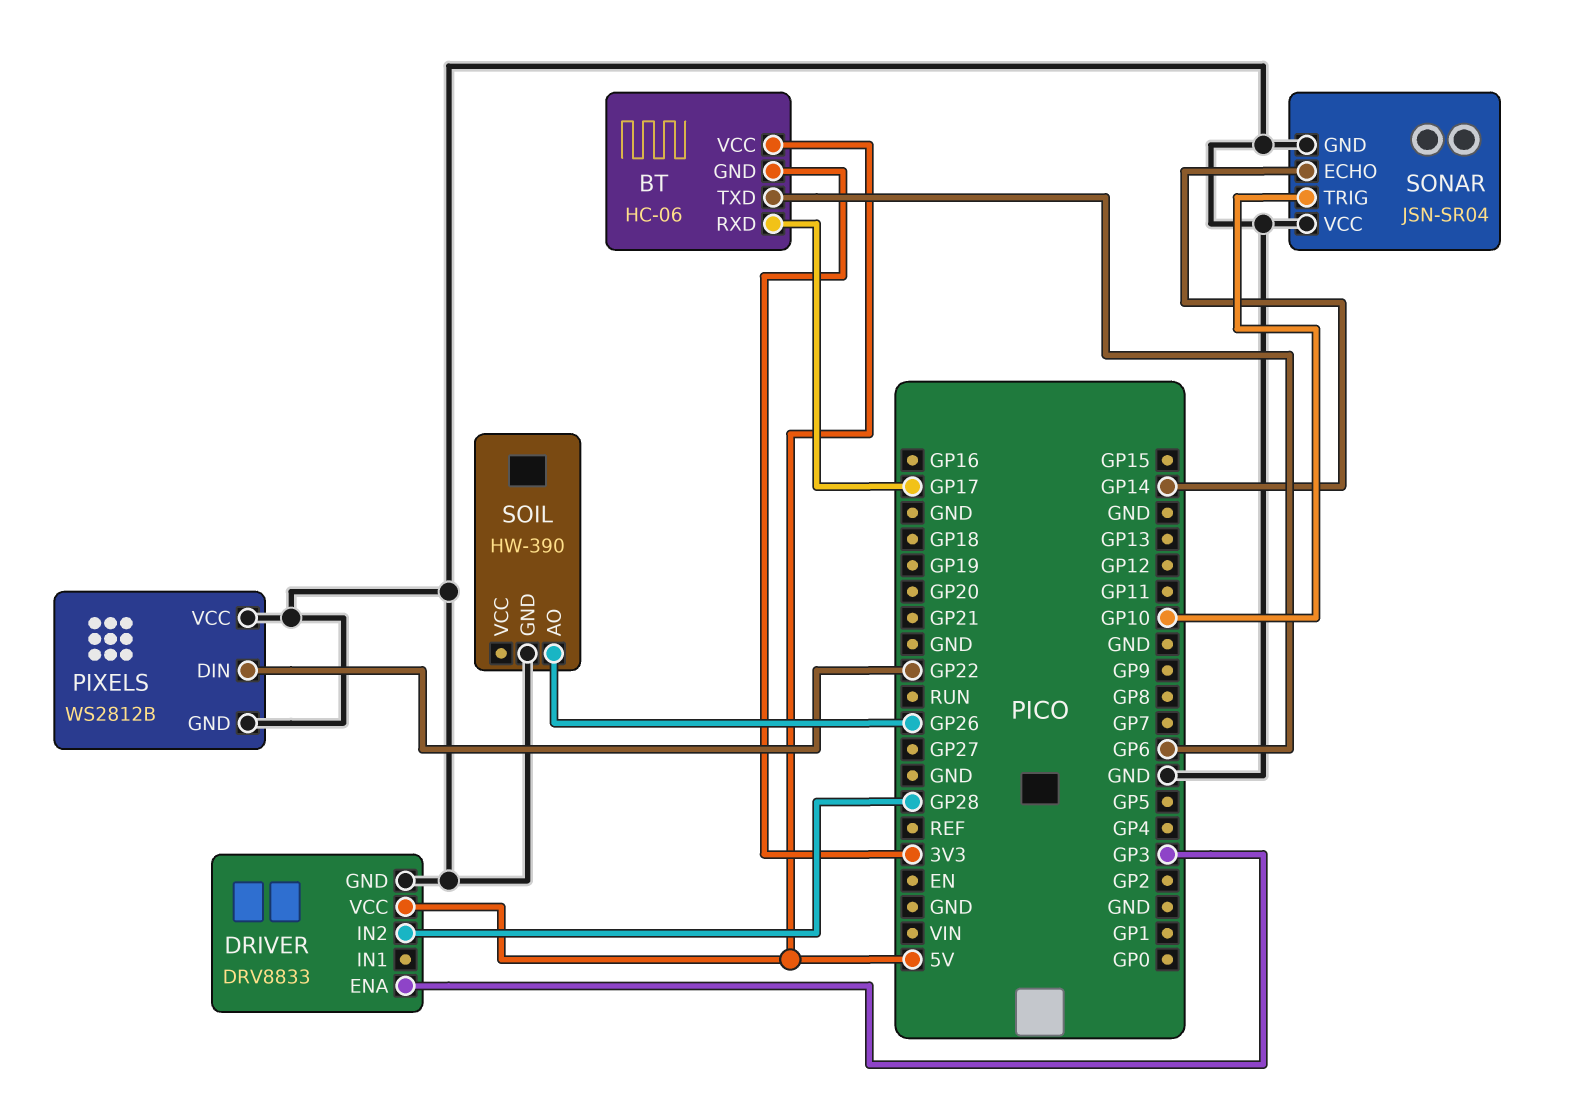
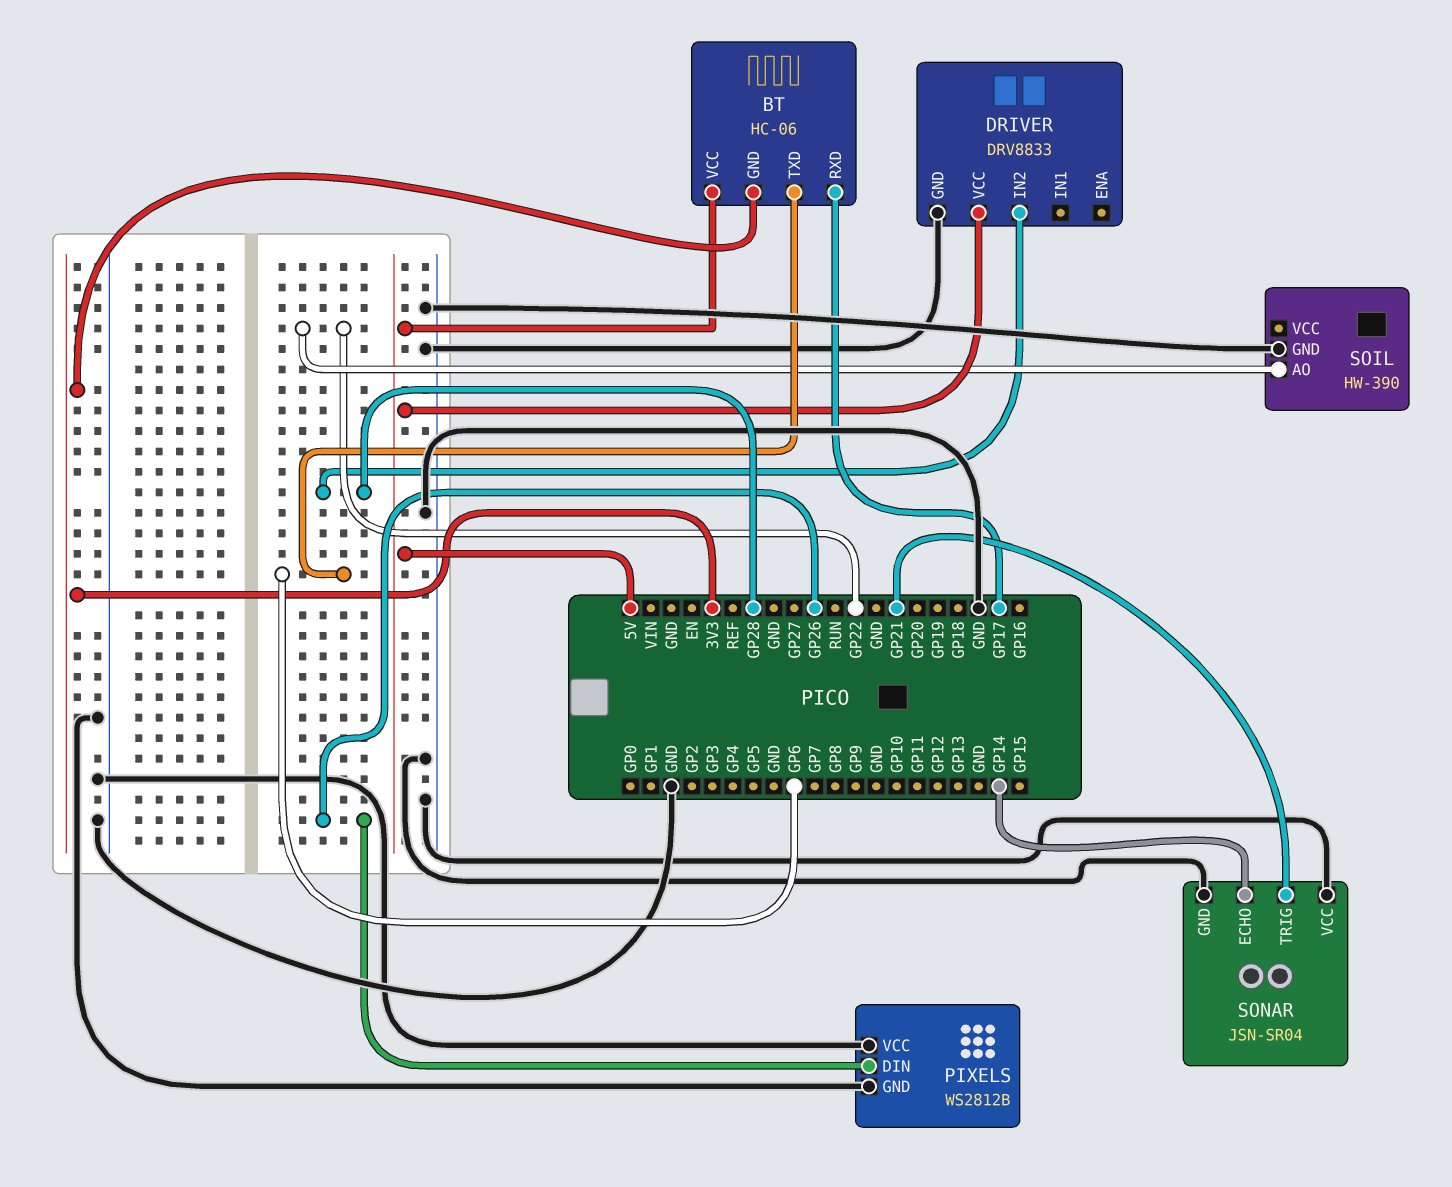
DRIVER pin ENA: GP3 -> none
PIXELS pin DIN: GP22 -> GP26
SOIL pin AO: GP26 -> GP22
SONAR pin TRIG: GP10 -> GP21

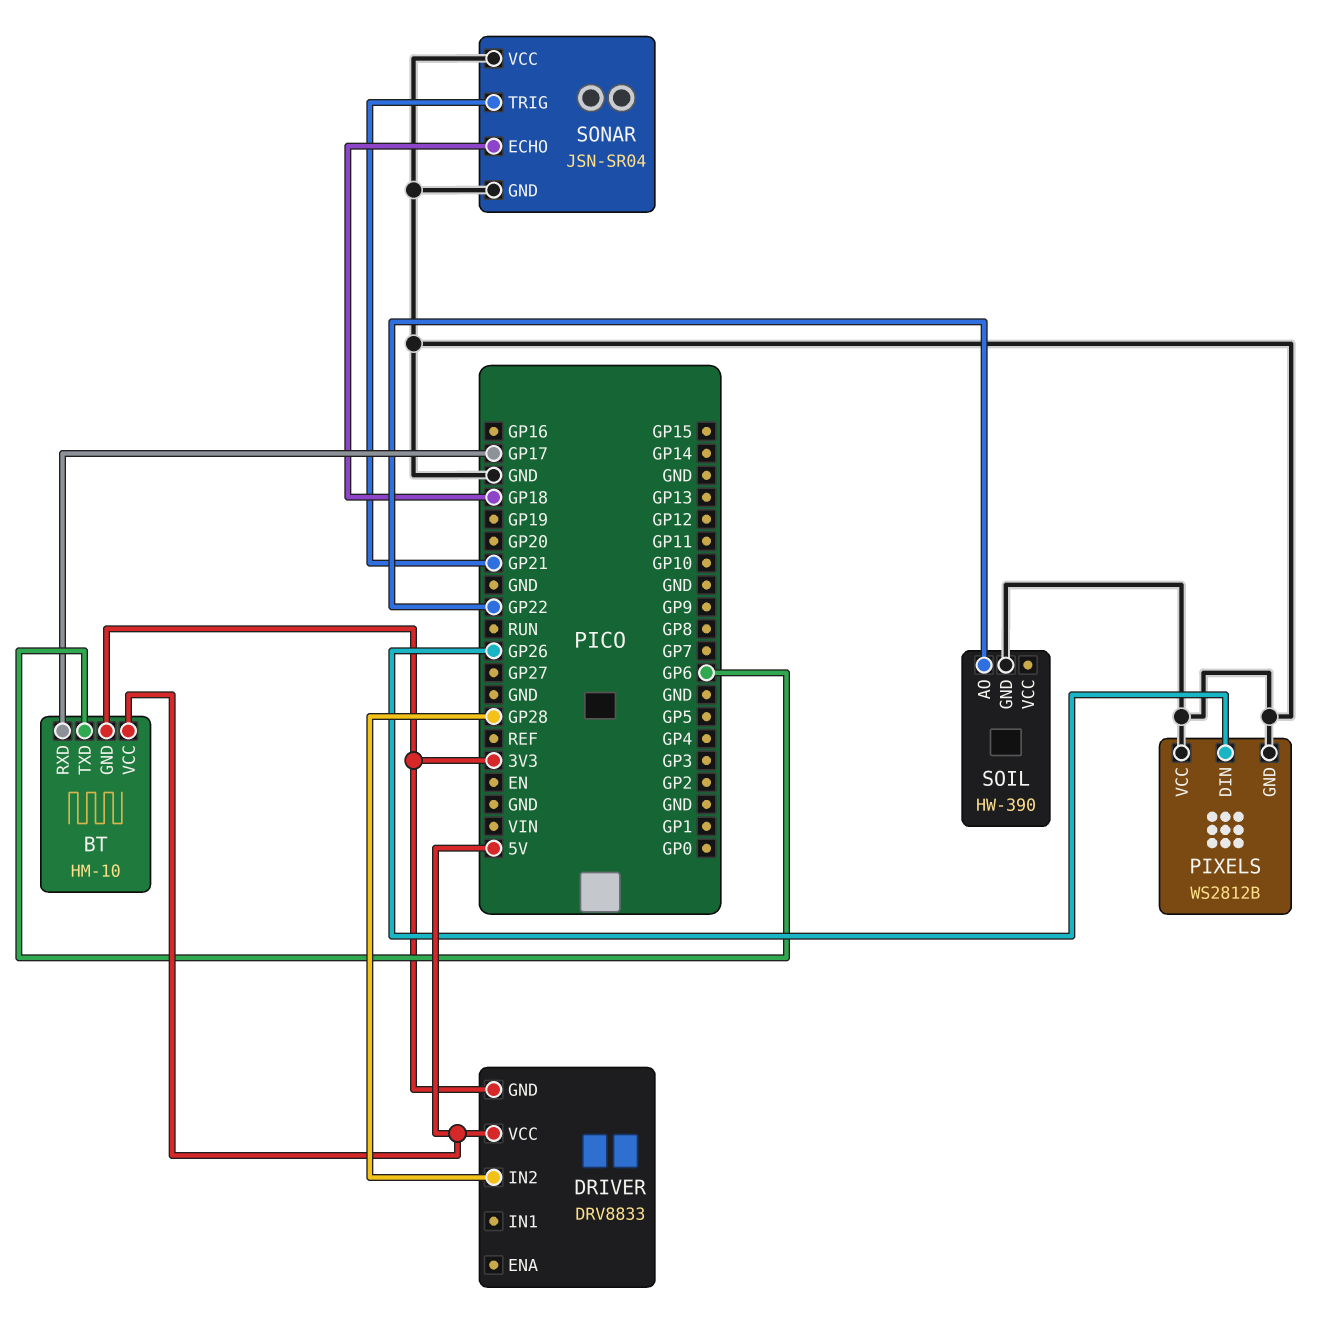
BT: HC-06 -> HM-10
DRIVER pin GND: GND -> 3V3
SONAR pin ECHO: GP14 -> GP18

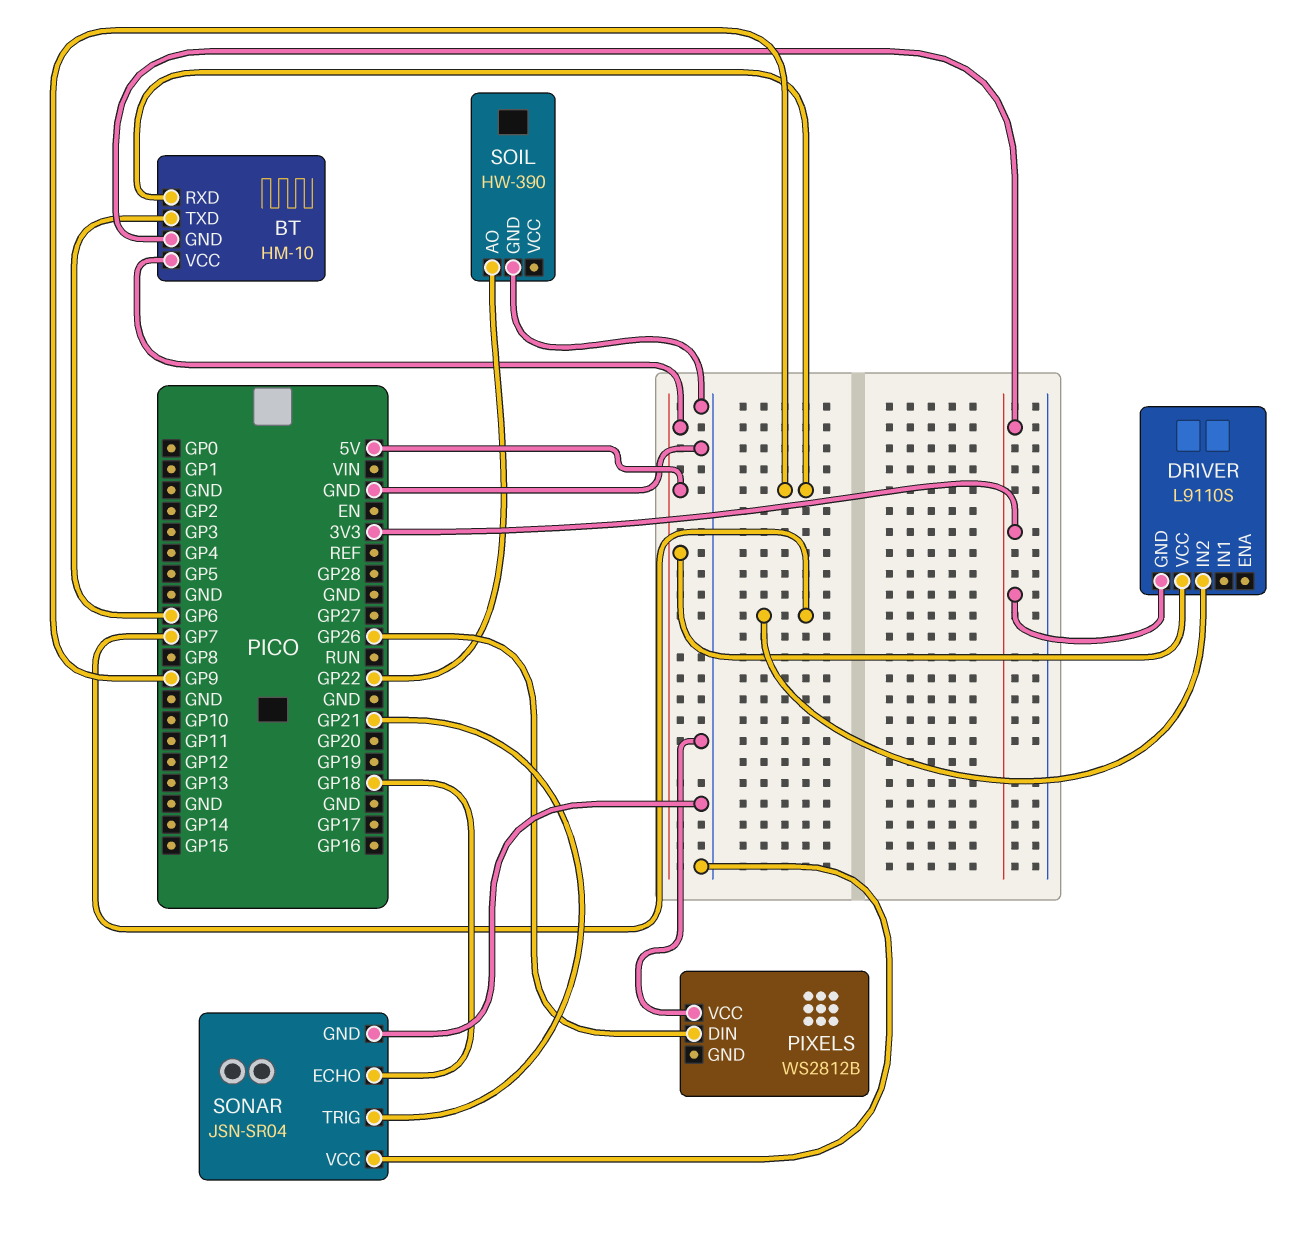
BT pin RXD: GP17 -> GP9
DRIVER: DRV8833 -> L9110S
DRIVER pin IN2: GP28 -> GP7
PIXELS pin GND: GND -> none

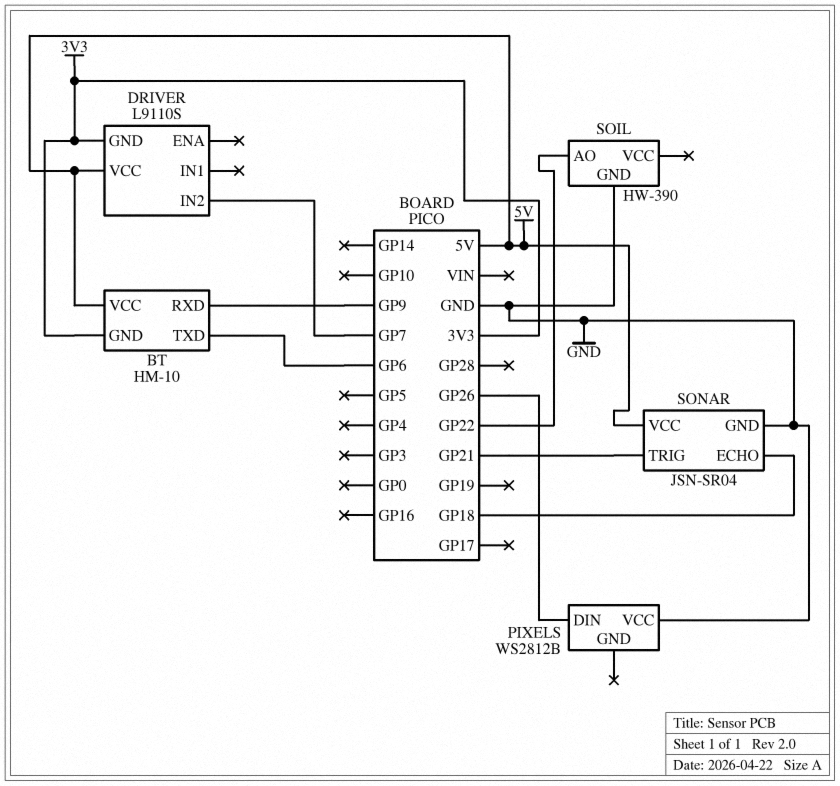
SONAR pin VCC: GND -> 5V

